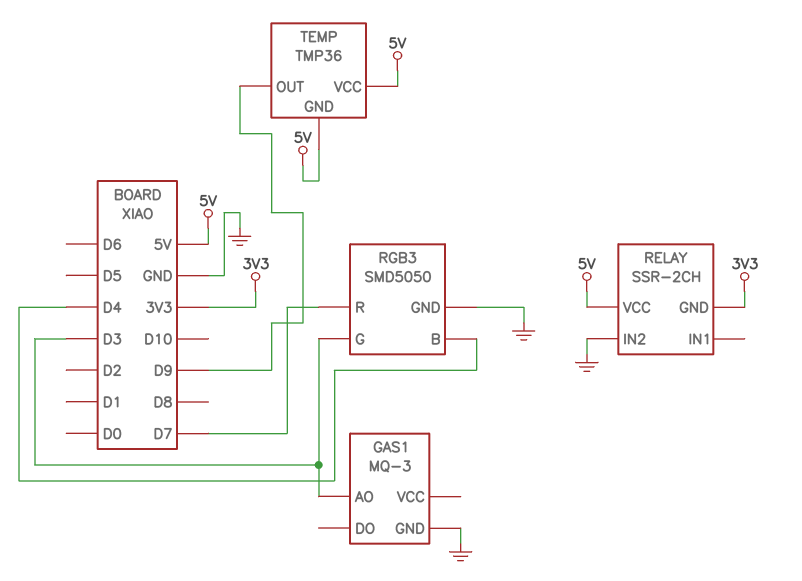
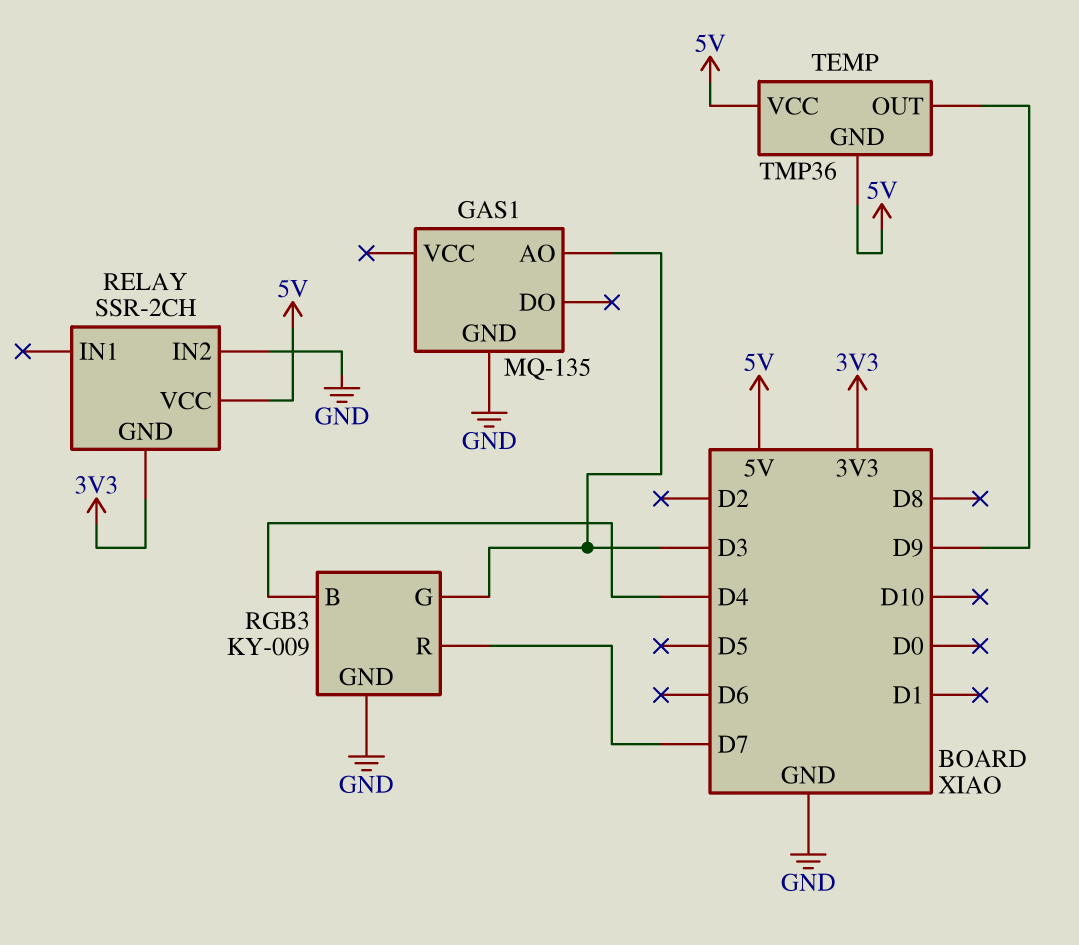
GAS1: MQ-3 -> MQ-135
RGB3: SMD5050 -> KY-009

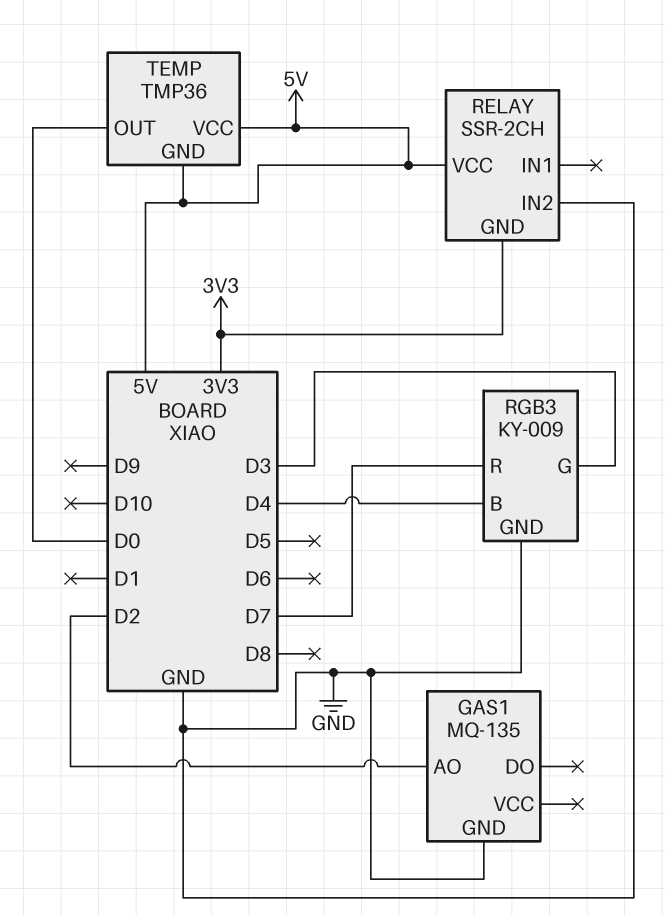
GAS1 pin AO: D3 -> D2
TEMP pin OUT: D9 -> D0

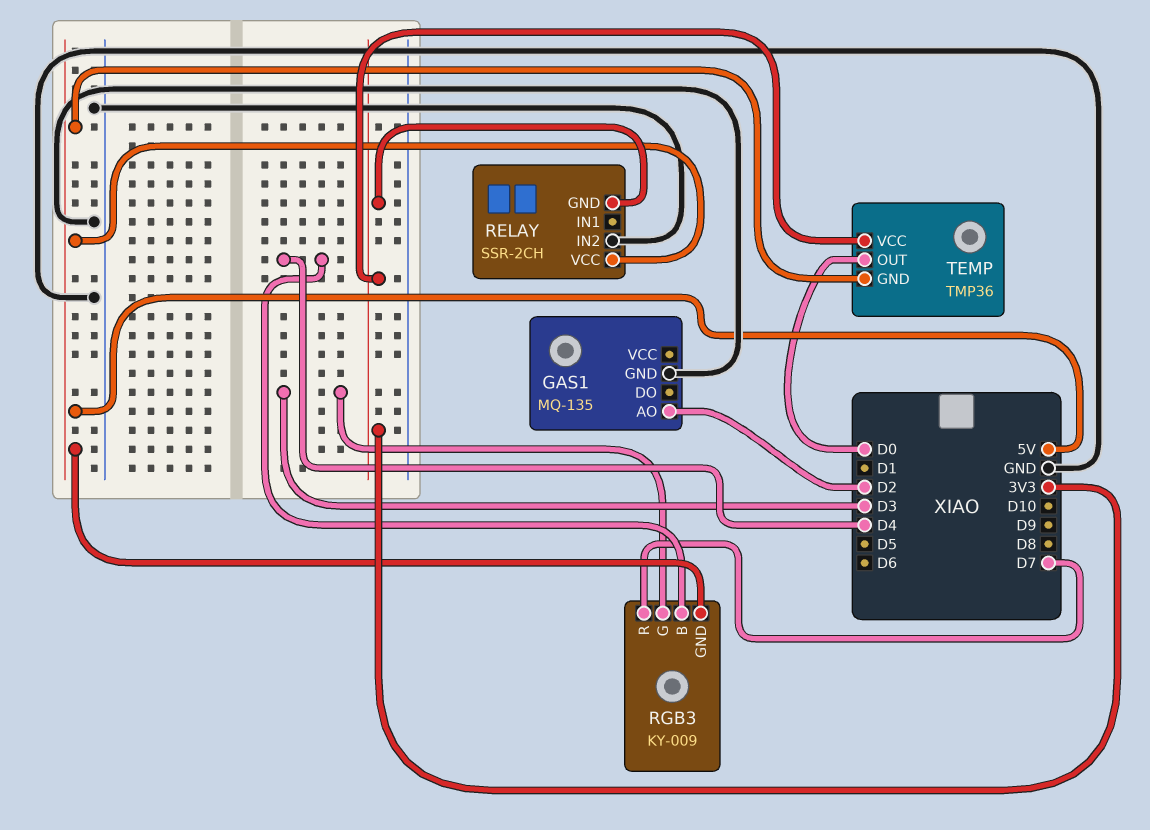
RGB3 pin GND: GND -> 5V
TEMP pin VCC: 5V -> 3V3

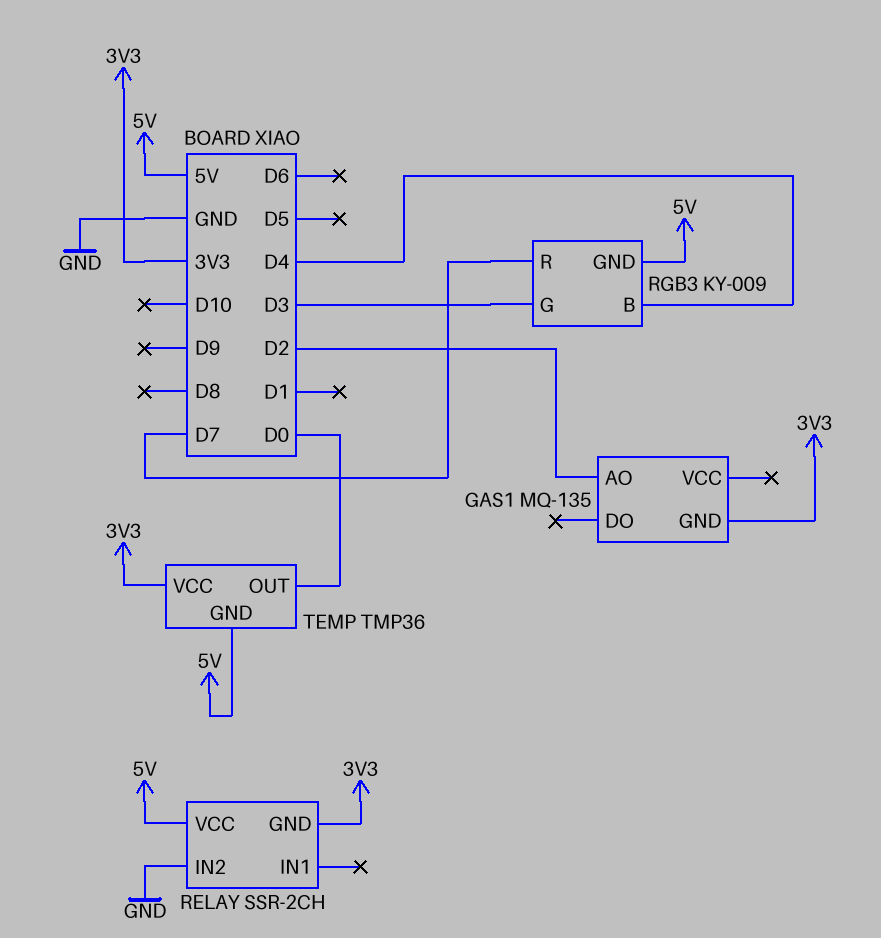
GAS1 pin GND: GND -> 3V3

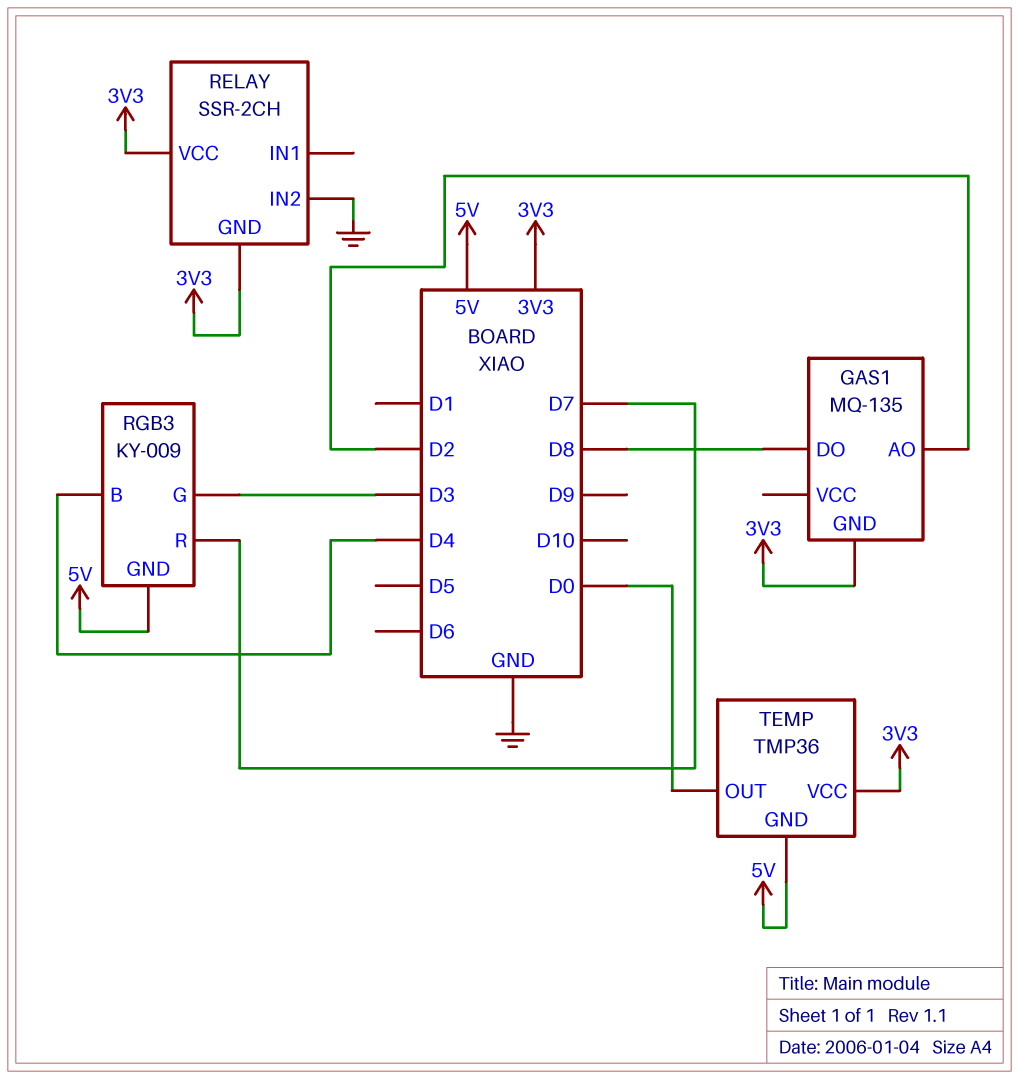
GAS1 pin DO: none -> D8
RELAY pin VCC: 5V -> 3V3

